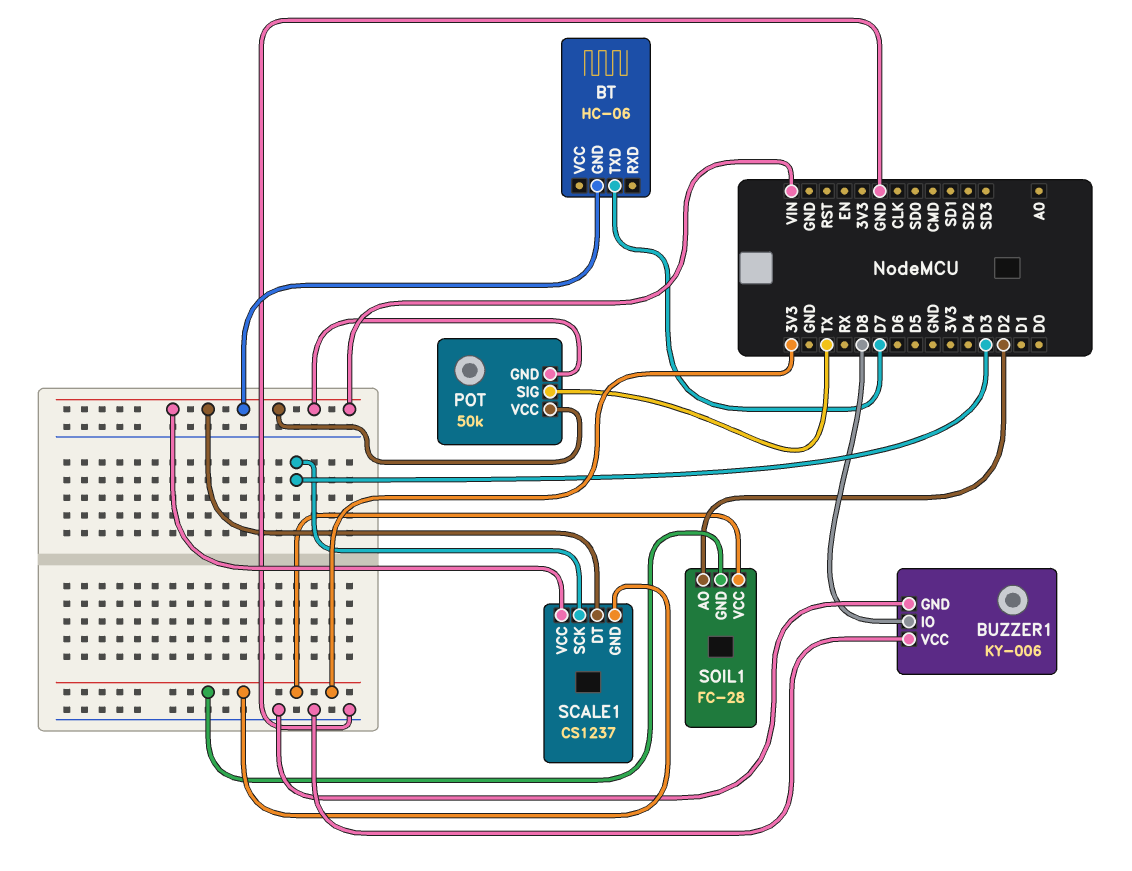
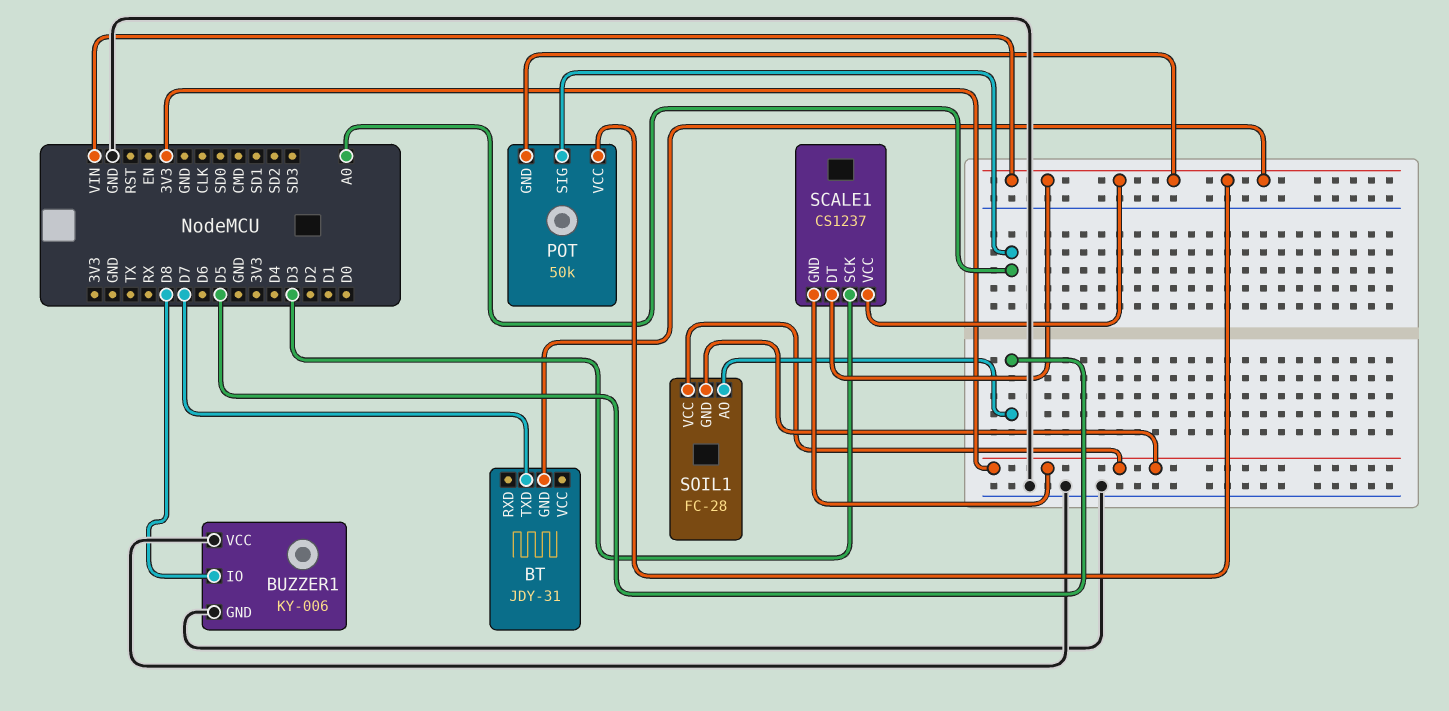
BT: HC-06 -> JDY-31
POT pin SIG: TX -> A0
SOIL1 pin AO: D2 -> D5

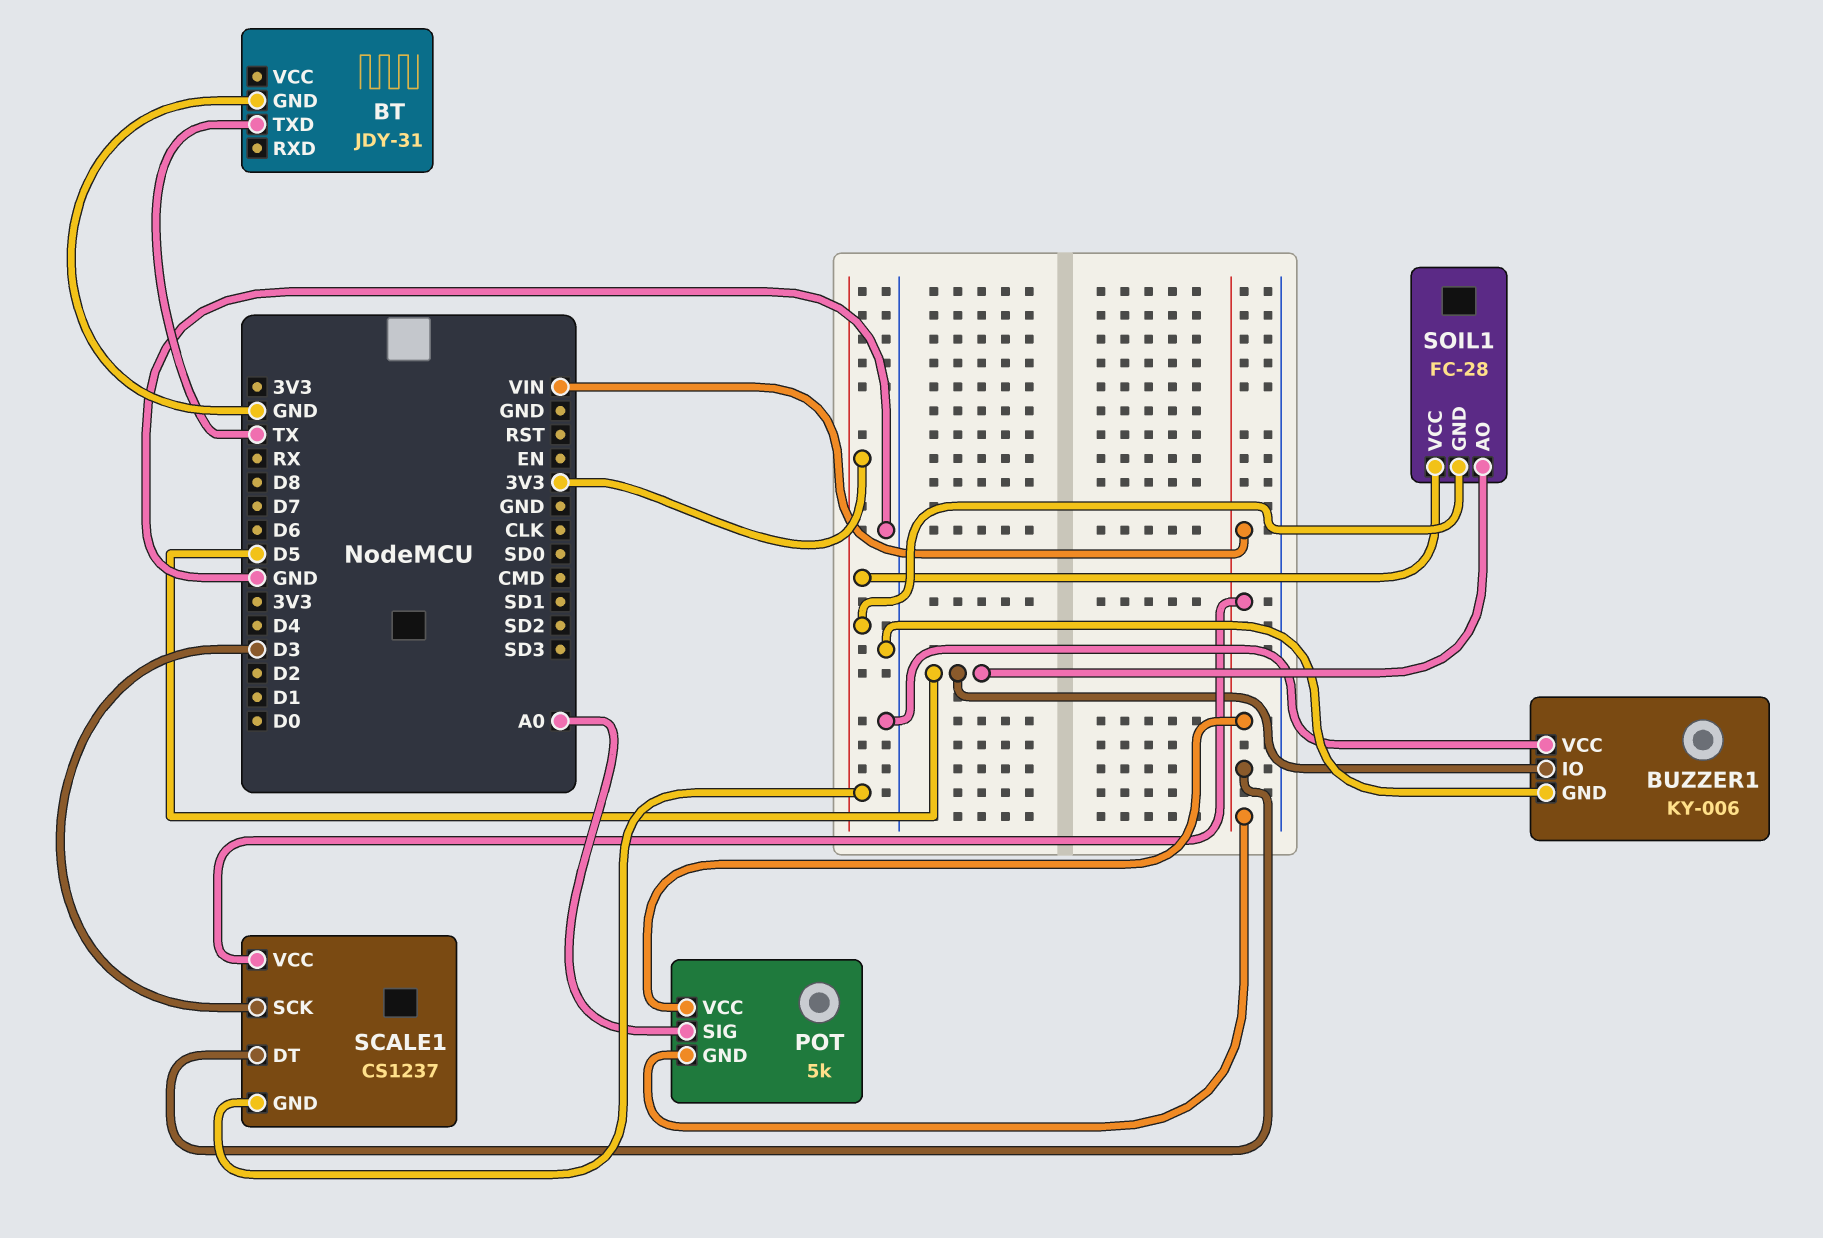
BT pin GND: VIN -> GND
BT pin TXD: D7 -> TX
BUZZER1 pin IO: D8 -> D5
POT: 50k -> 5k

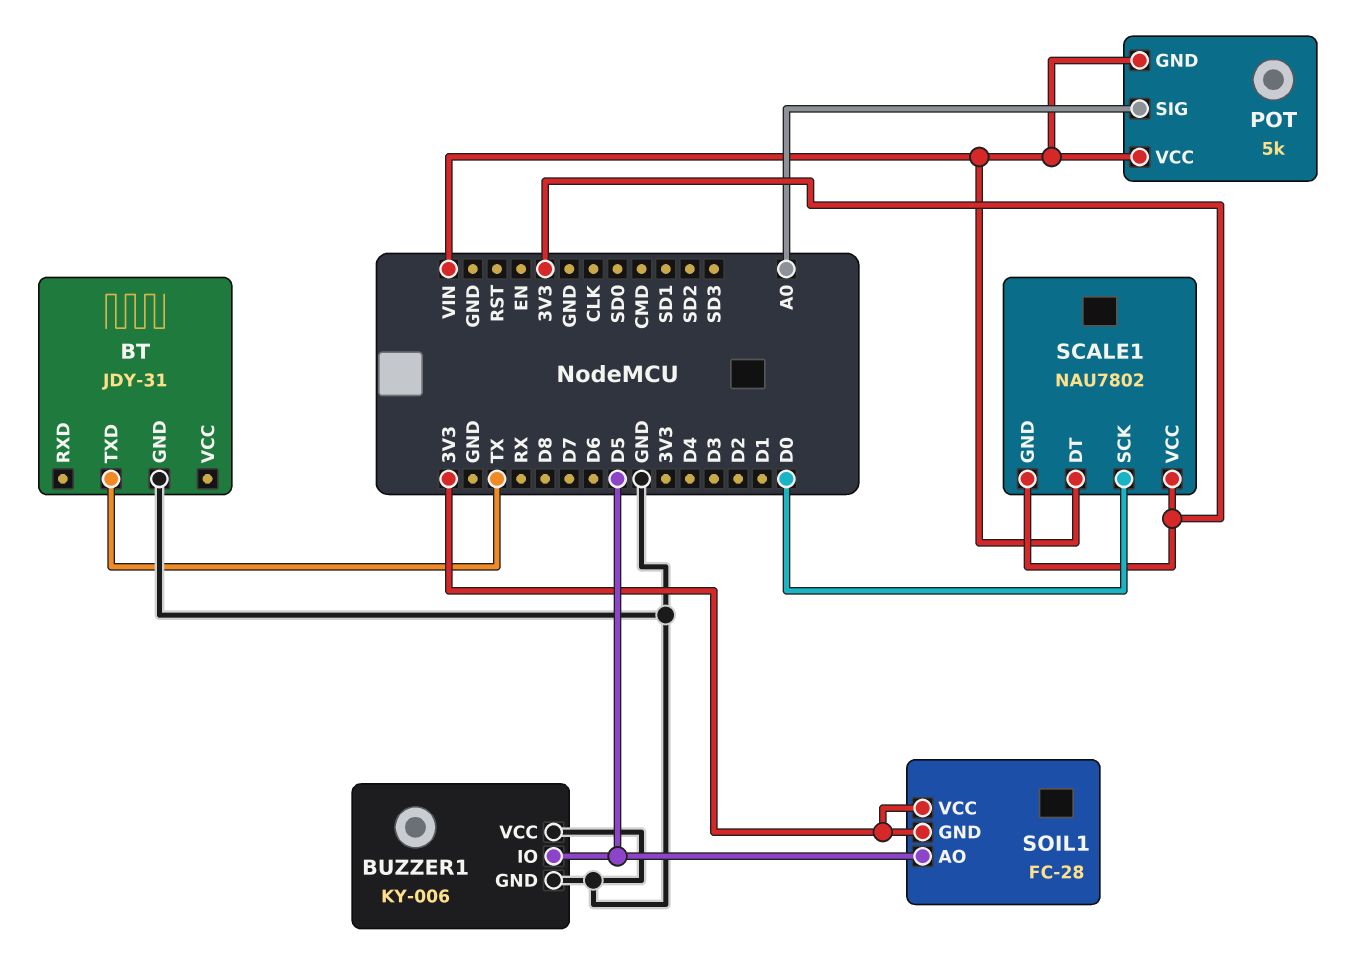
SCALE1: CS1237 -> NAU7802
SCALE1 pin SCK: D3 -> D0
SCALE1 pin VCC: VIN -> 3V3

